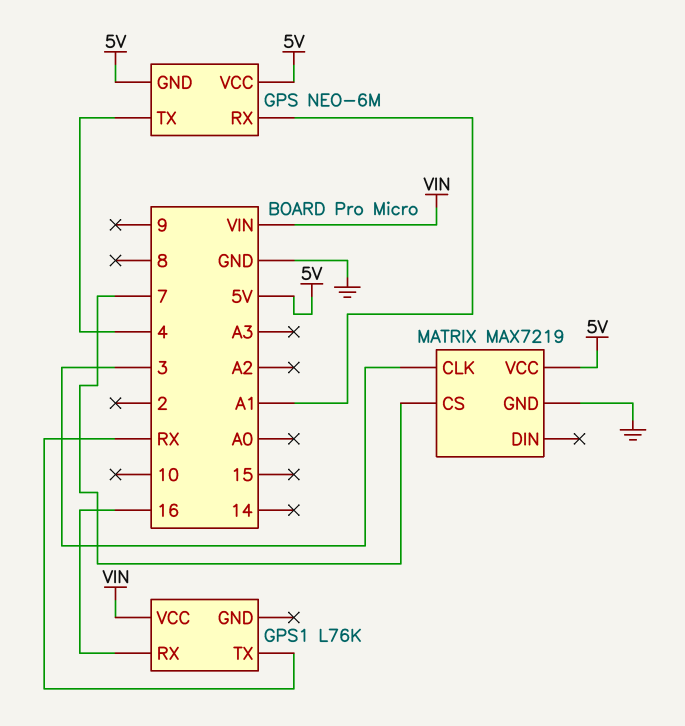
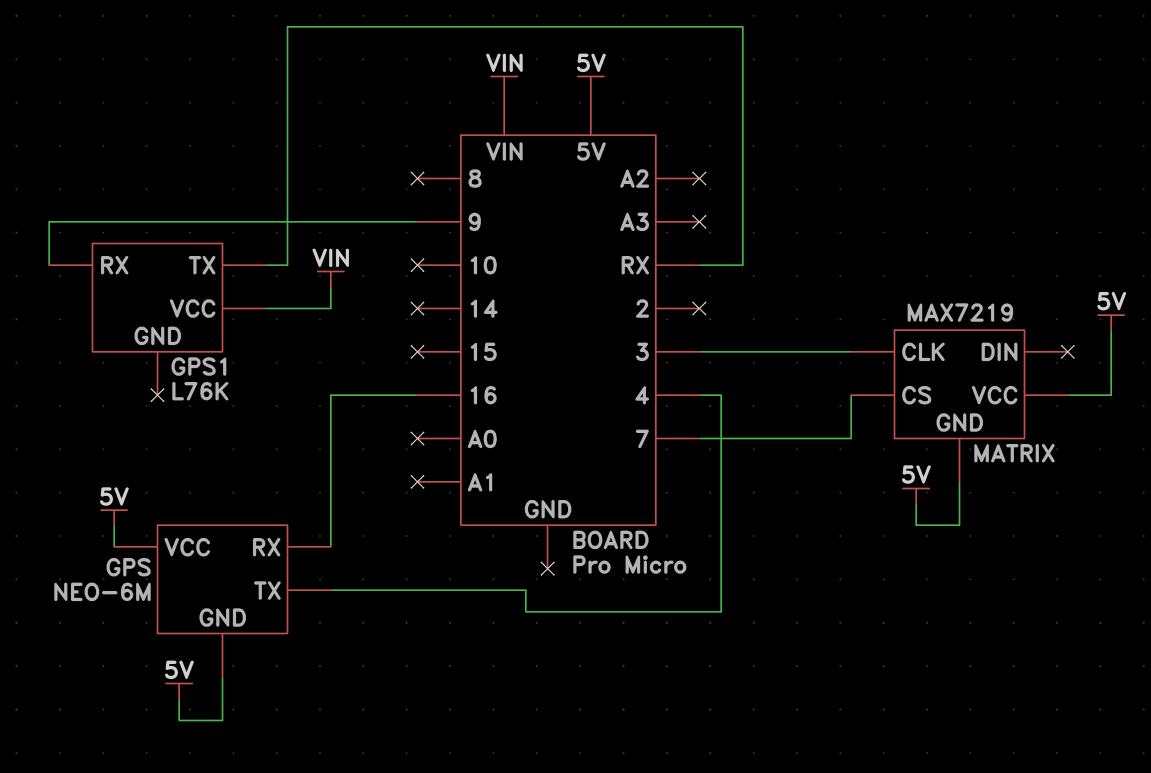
GPS pin RX: A1 -> 16
GPS1 pin RX: 16 -> 9
MATRIX pin GND: GND -> 5V

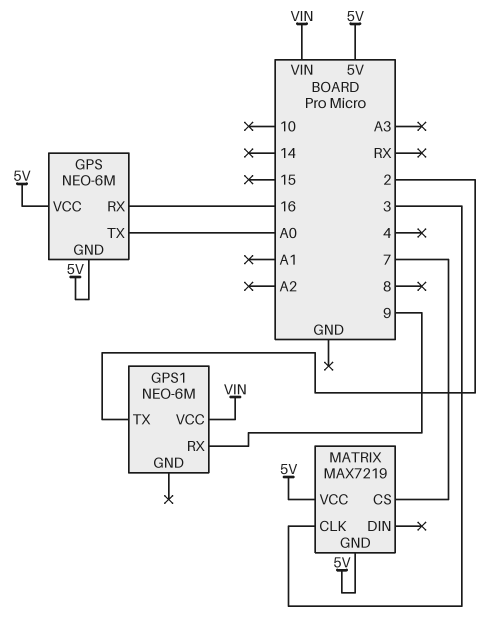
GPS pin TX: 4 -> A0
GPS1: L76K -> NEO-6M
GPS1 pin TX: RX -> 2

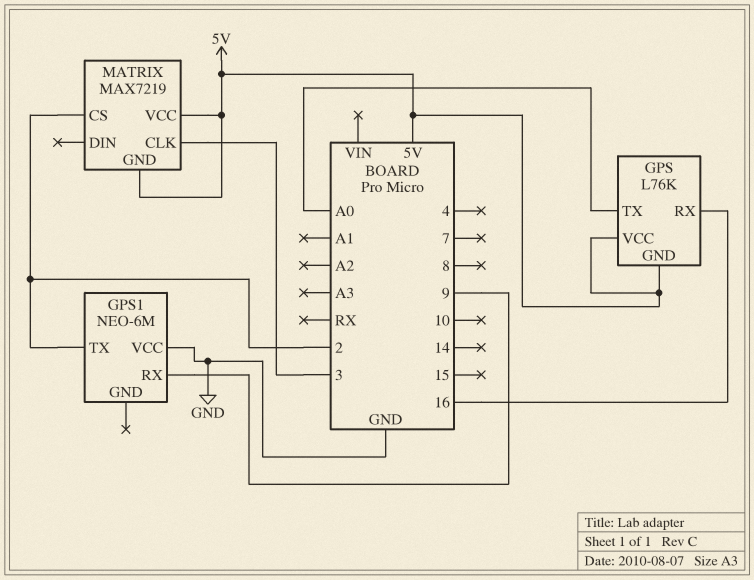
GPS: NEO-6M -> L76K
GPS1 pin VCC: VIN -> GND
MATRIX pin CS: 7 -> 2

